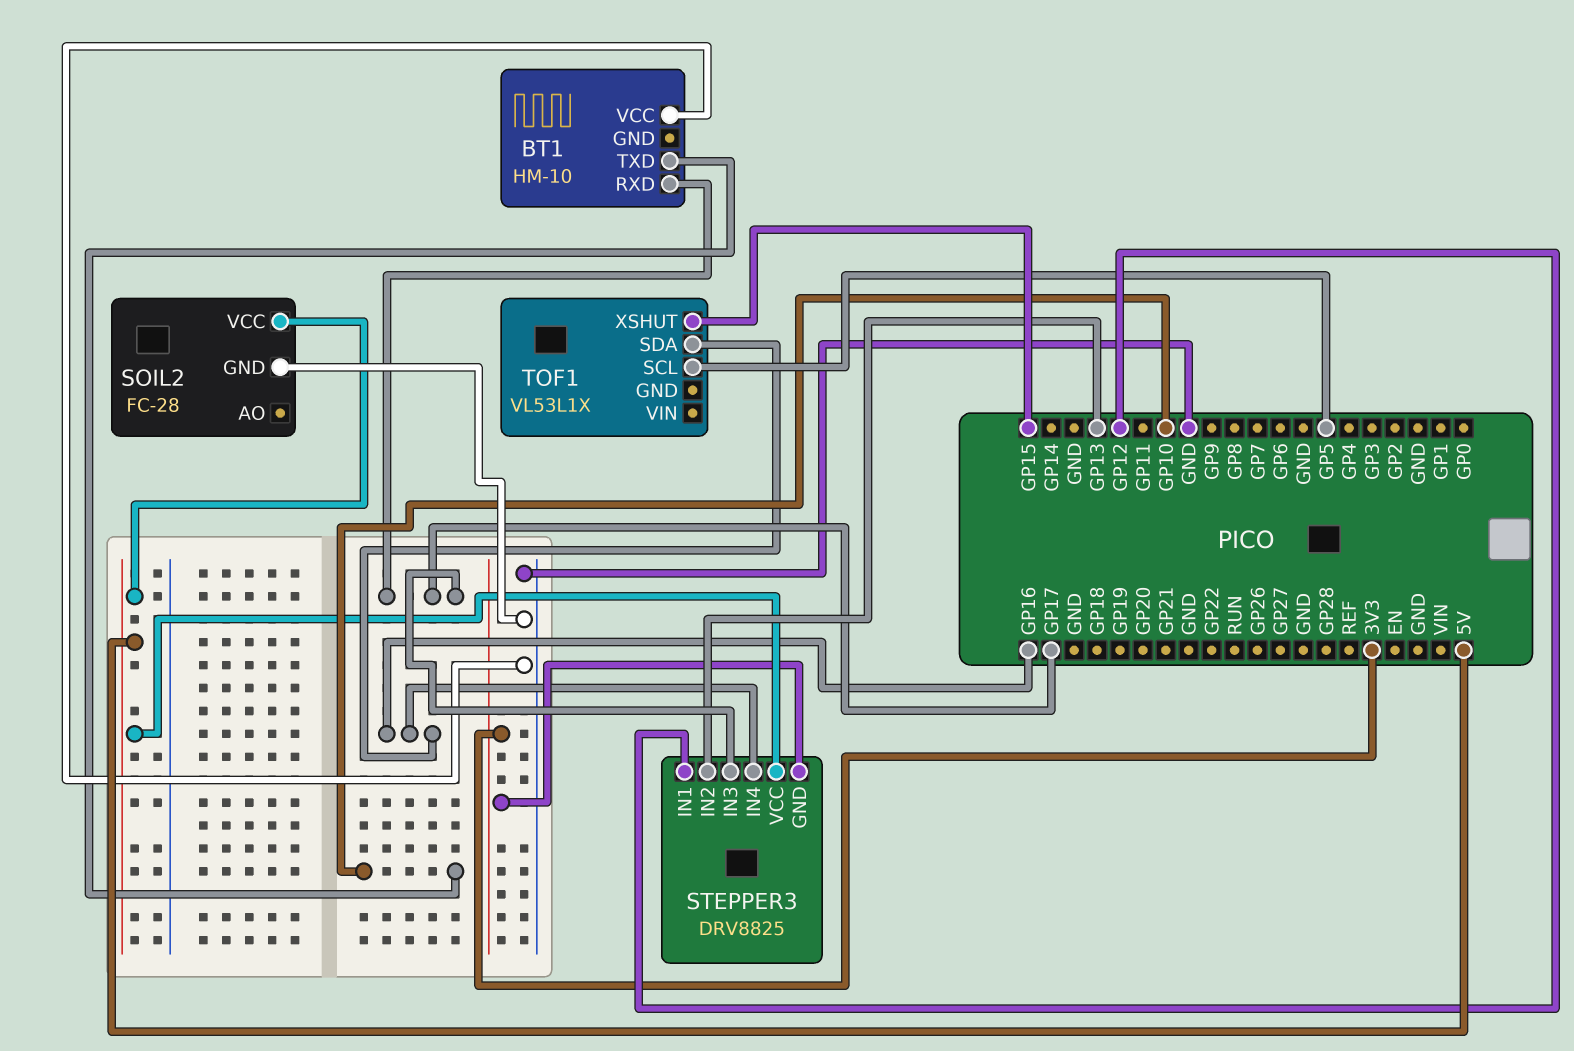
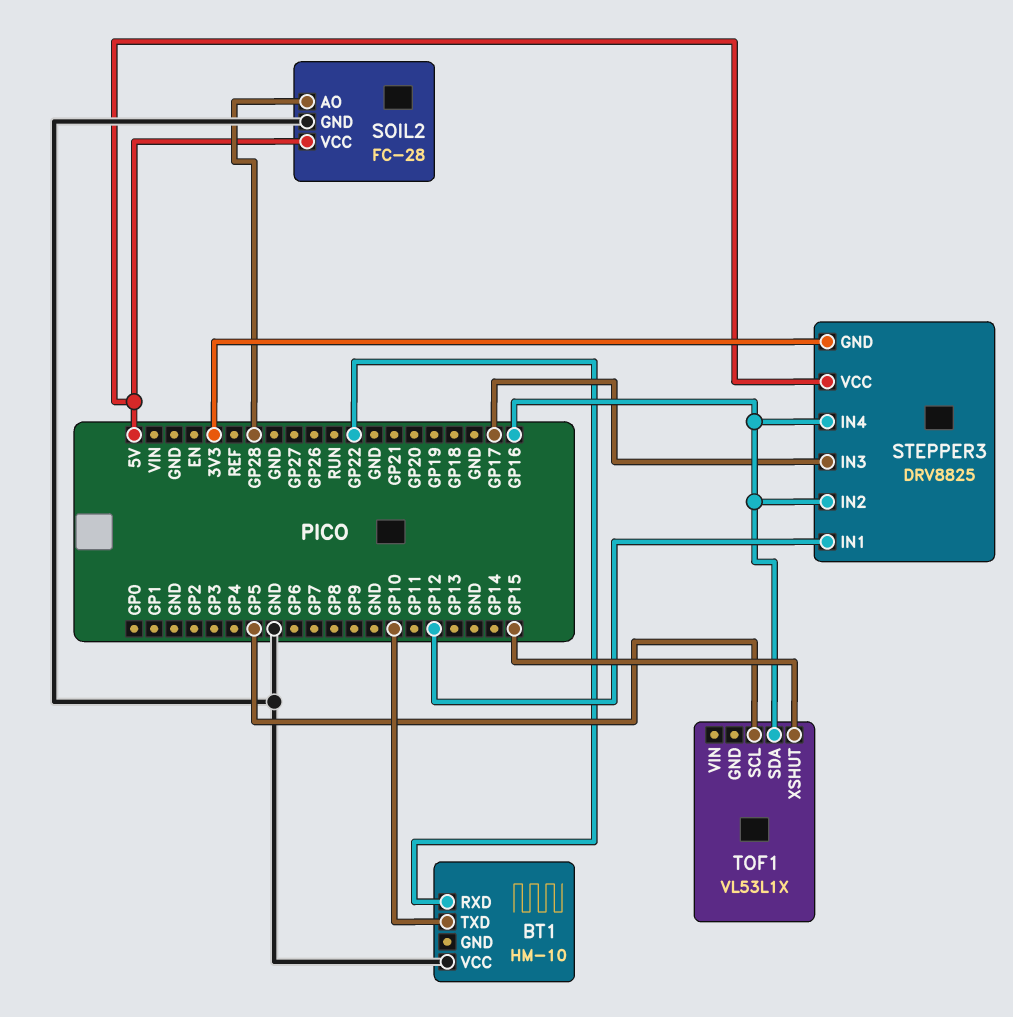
BT1 pin RXD: GP17 -> GP22
SOIL2 pin AO: none -> GP28
STEPPER3 pin IN2: GP13 -> GP16

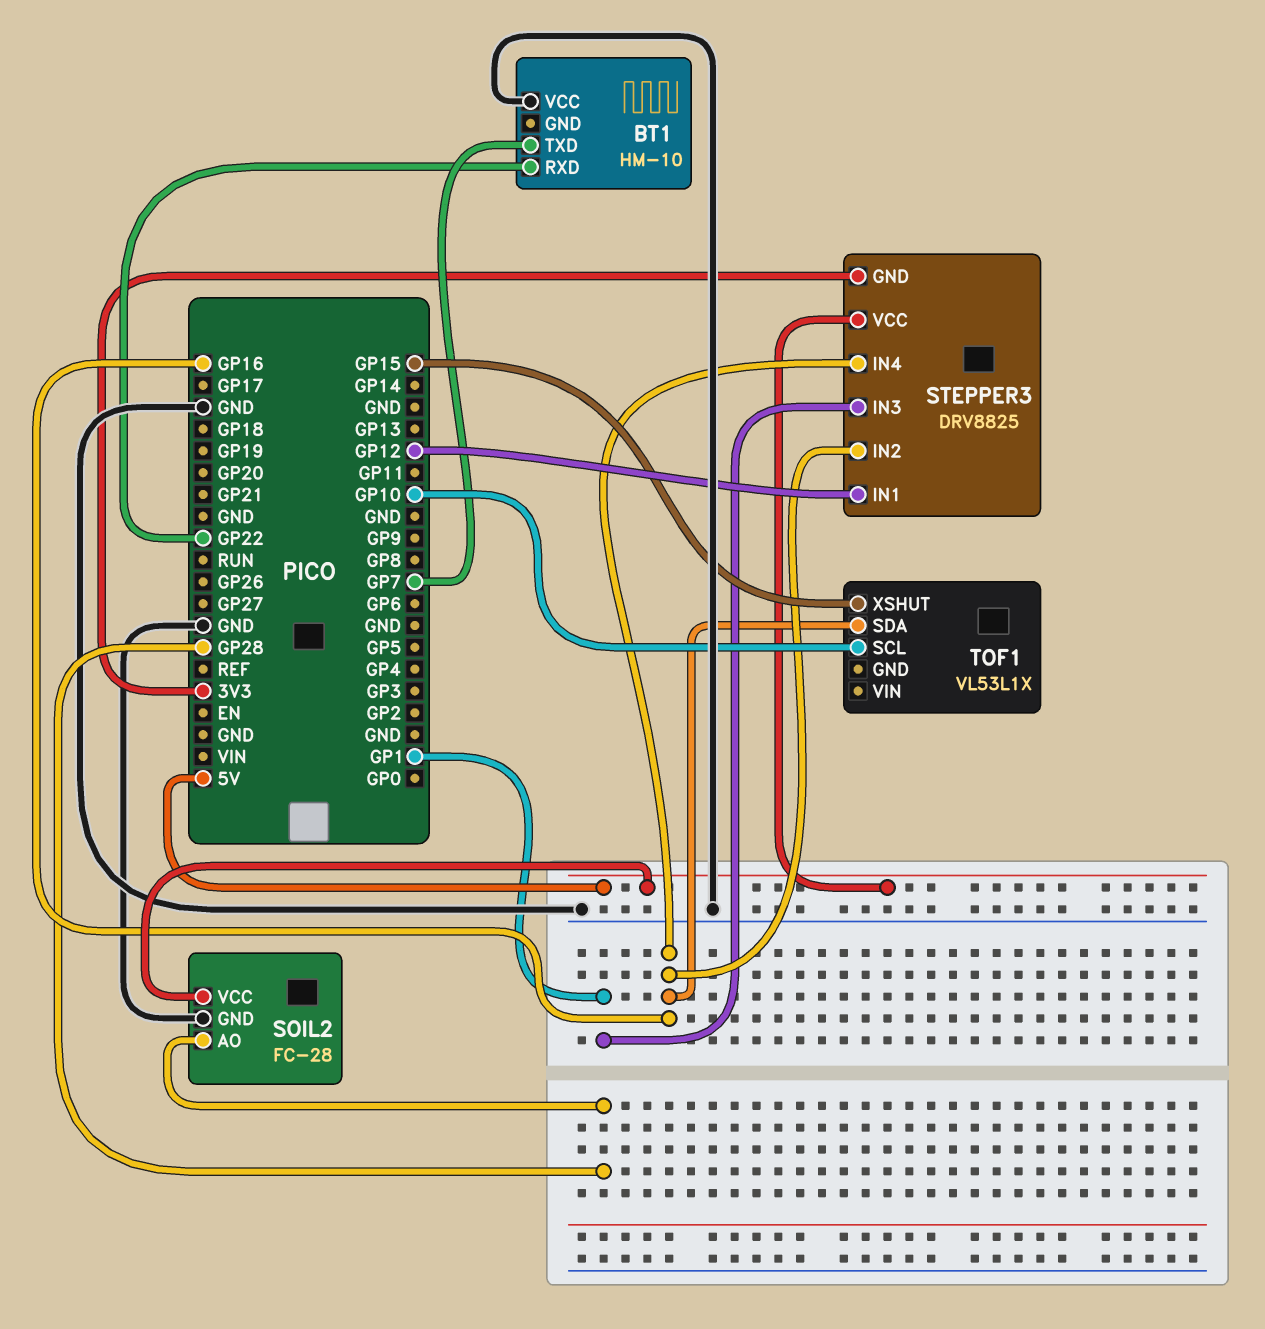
BT1 pin TXD: GP10 -> GP7
STEPPER3 pin IN3: GP17 -> GP1
TOF1 pin SCL: GP5 -> GP10

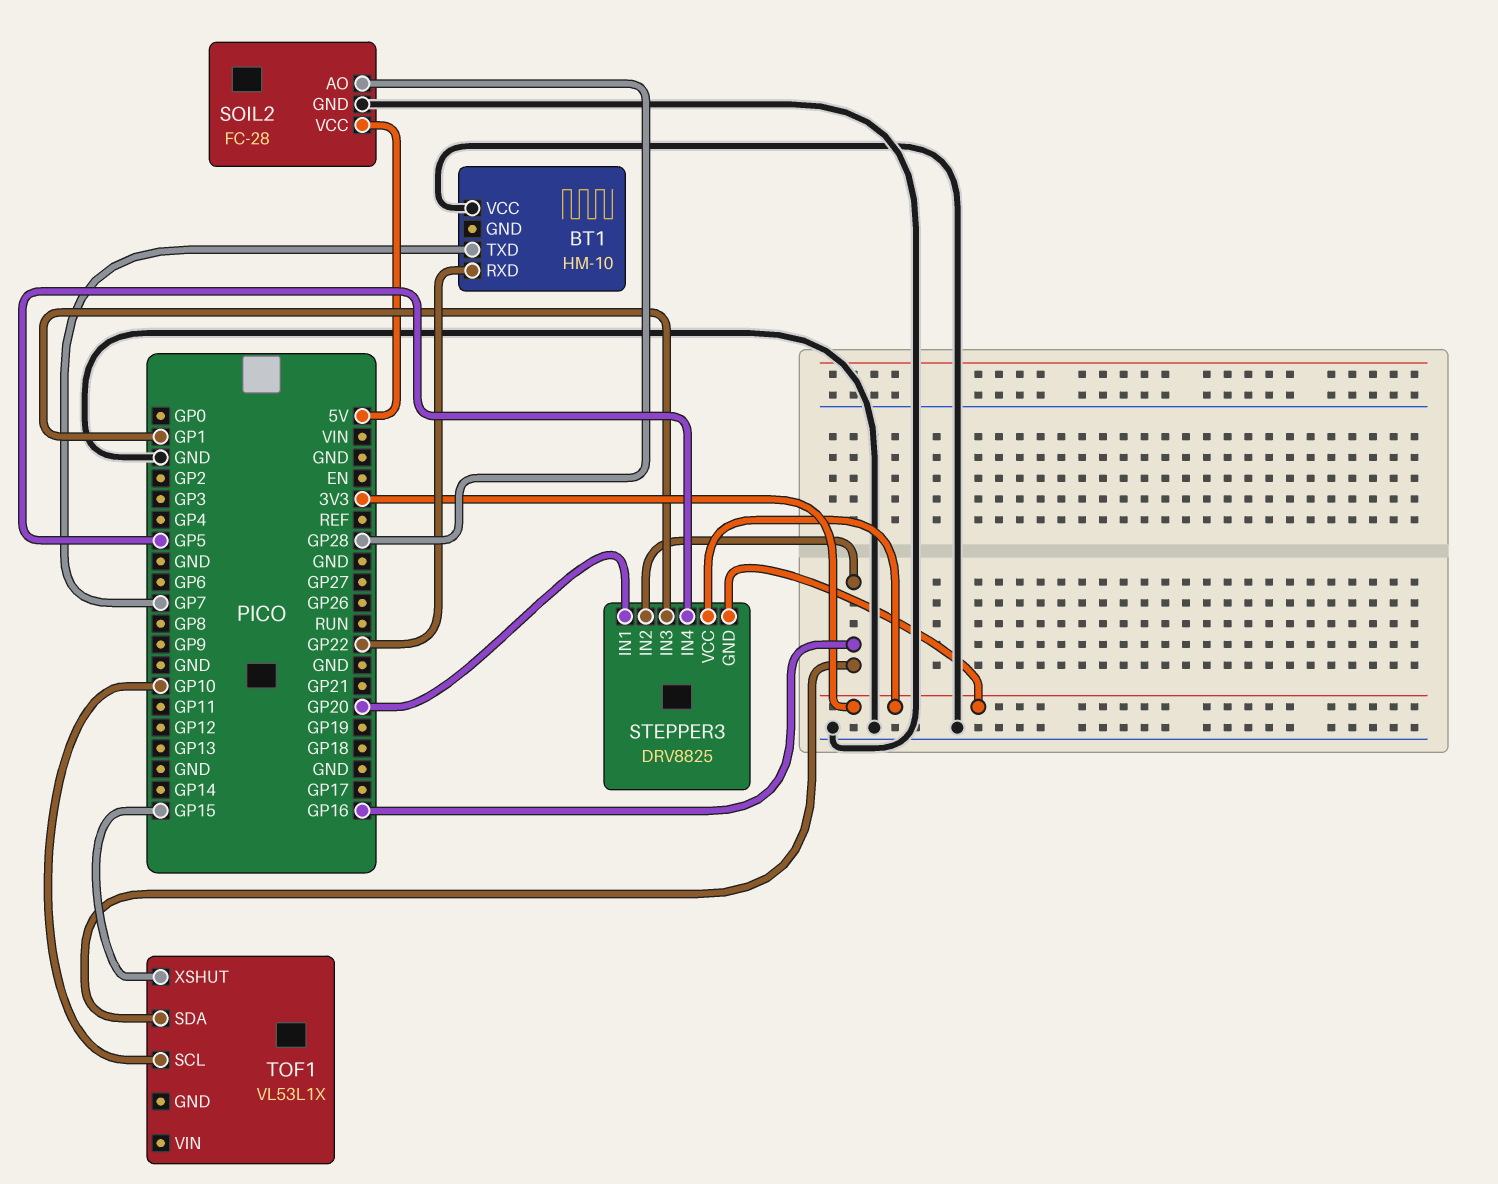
STEPPER3 pin IN1: GP12 -> GP20
STEPPER3 pin IN4: GP16 -> GP5
STEPPER3 pin VCC: 5V -> 3V3

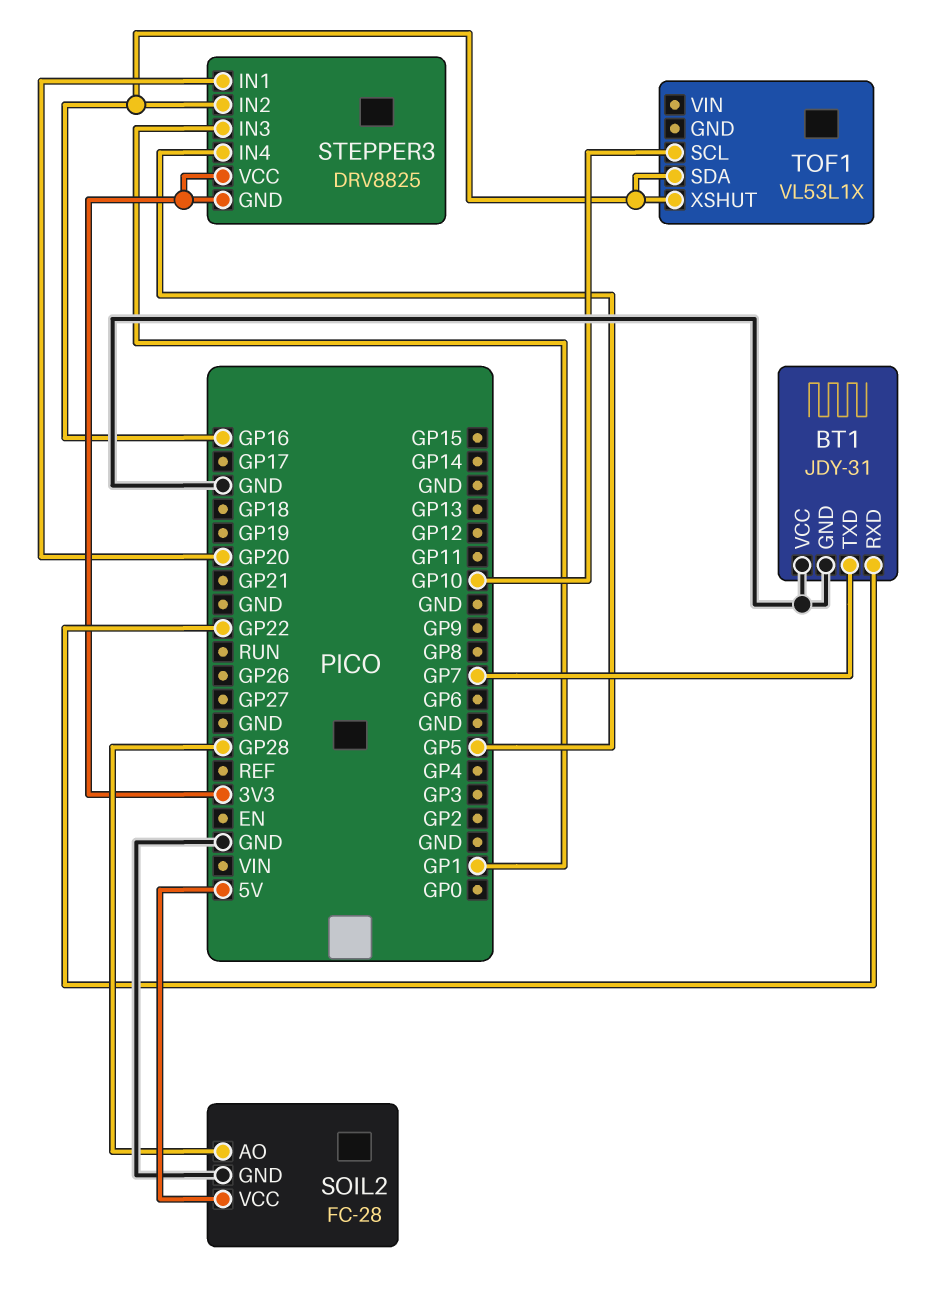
BT1: HM-10 -> JDY-31
BT1 pin GND: none -> GND
TOF1 pin XSHUT: GP15 -> GP16

